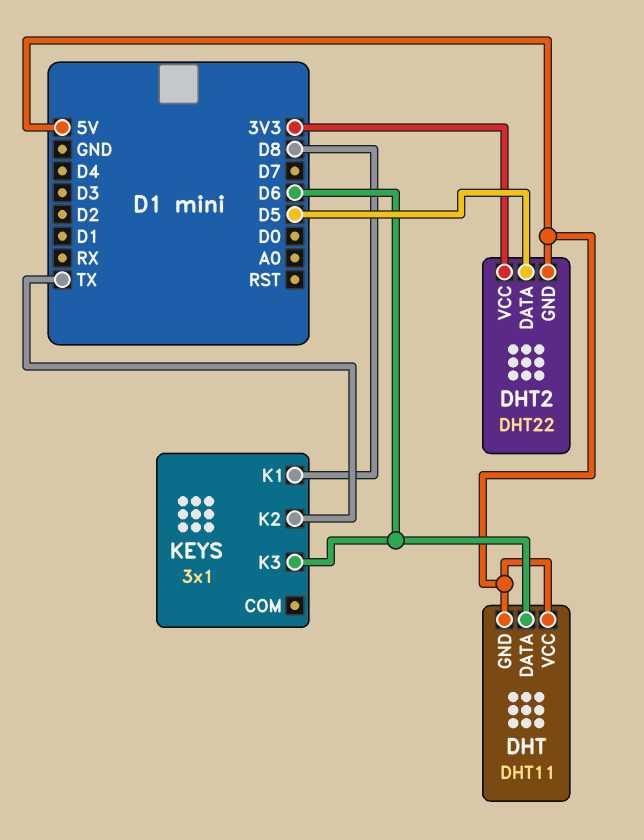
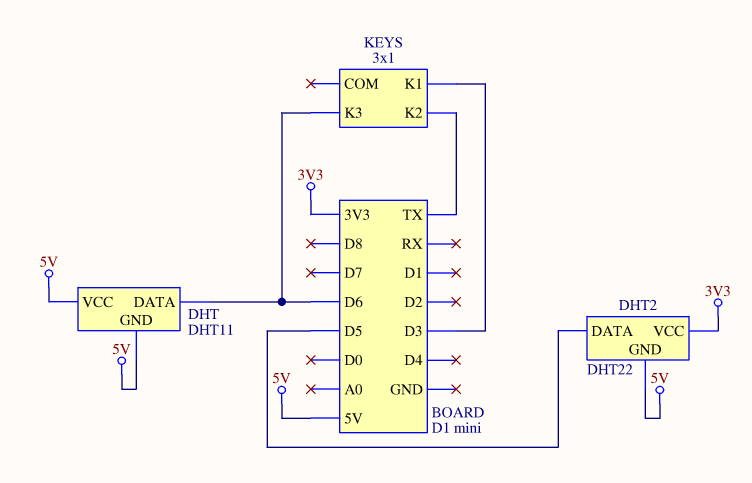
KEYS pin K1: D8 -> D3

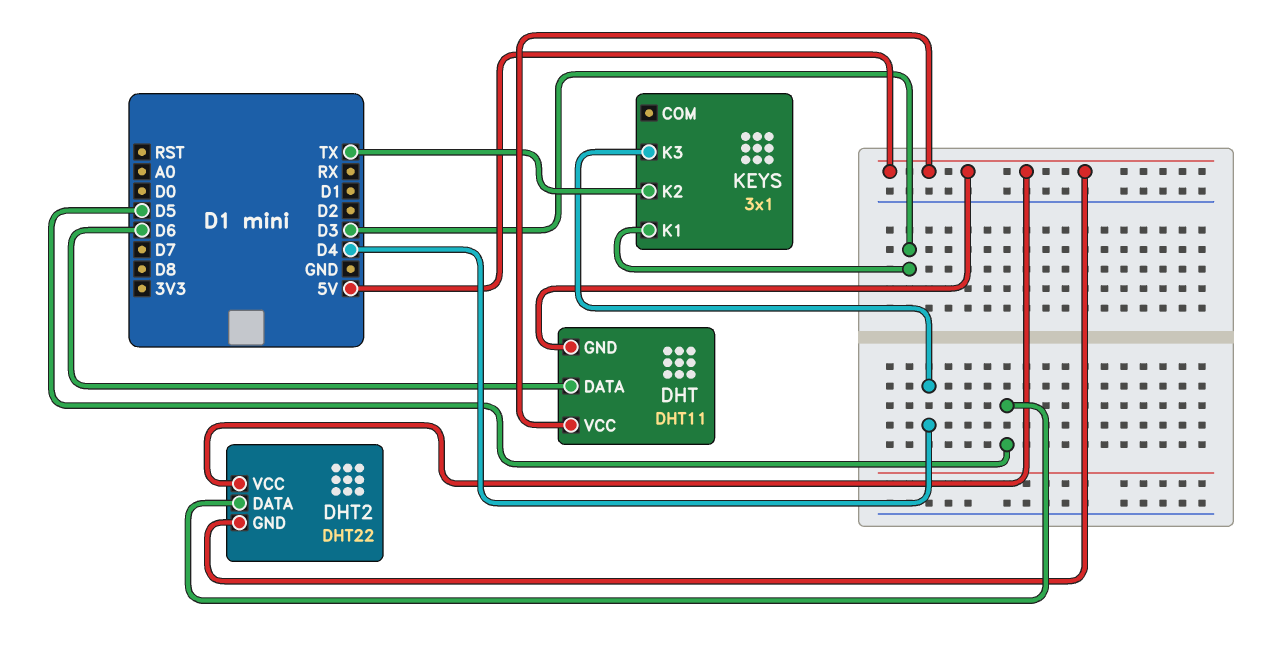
DHT2 pin VCC: 3V3 -> 5V
KEYS pin K3: D6 -> D4

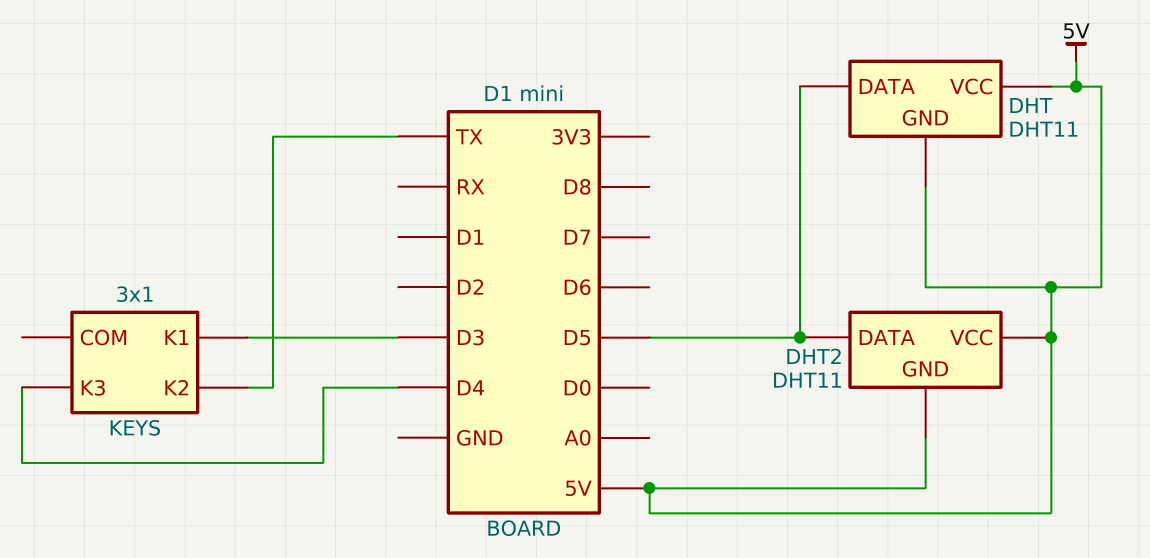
DHT pin DATA: D6 -> D5
DHT2: DHT22 -> DHT11

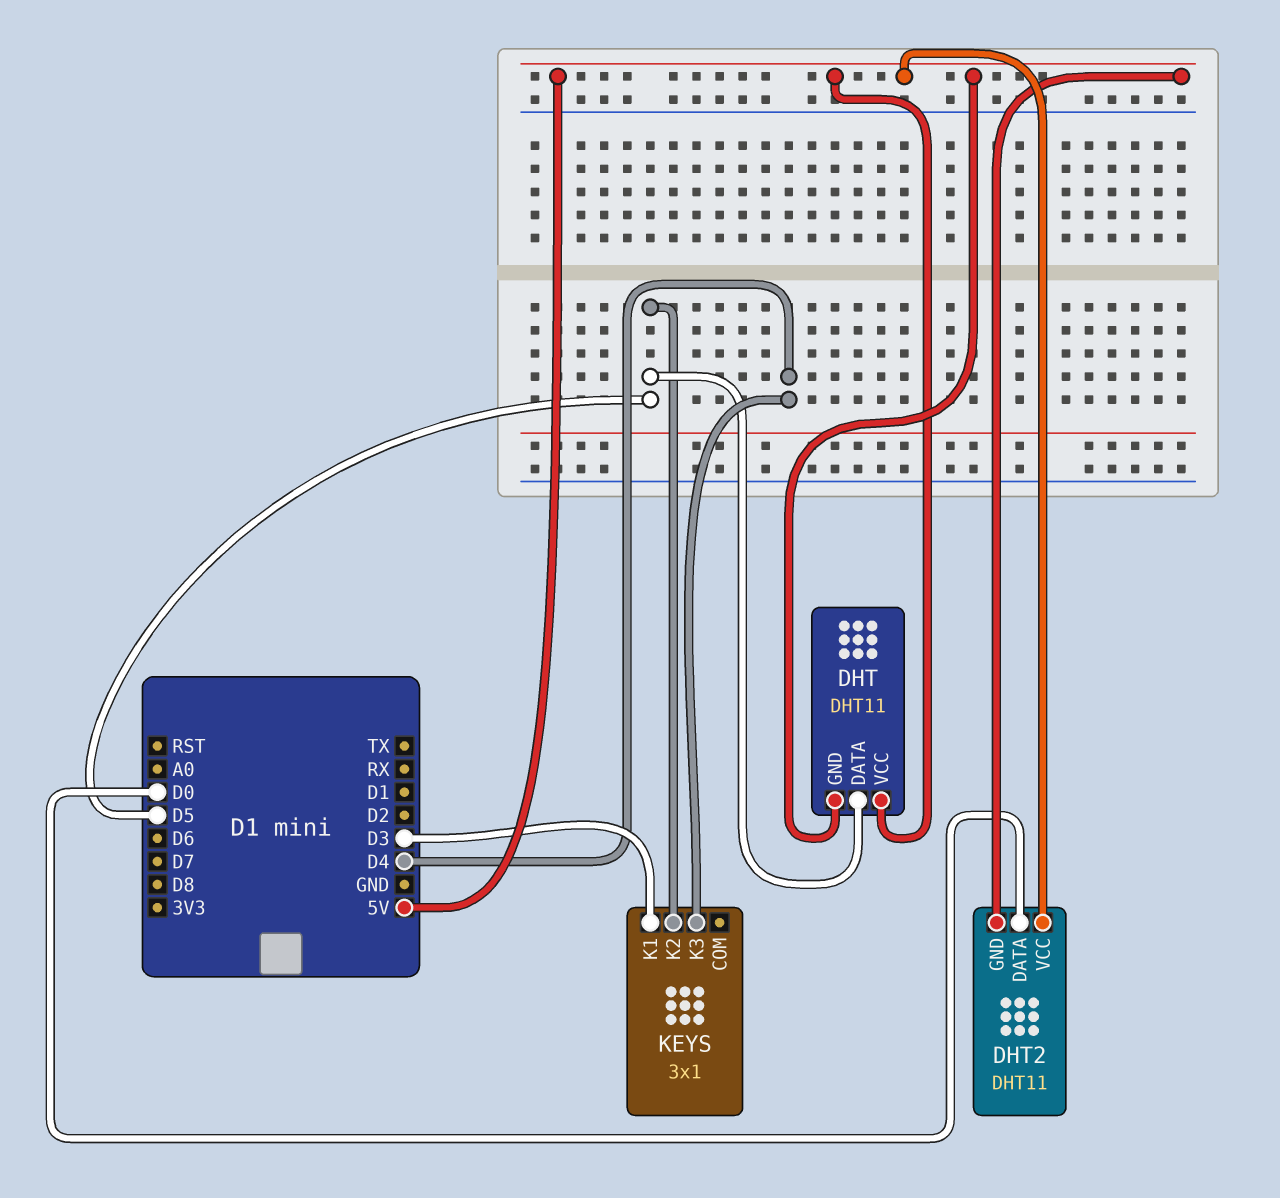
DHT2 pin DATA: D5 -> D0
KEYS pin K2: TX -> D5

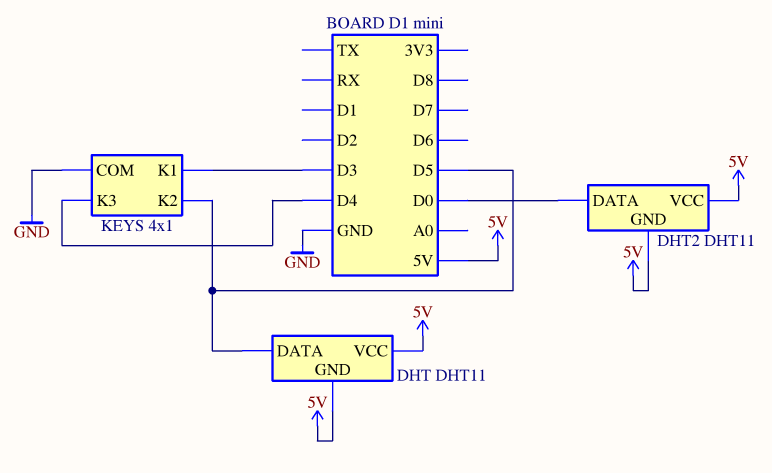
KEYS: 3x1 -> 4x1
KEYS pin COM: none -> GND

